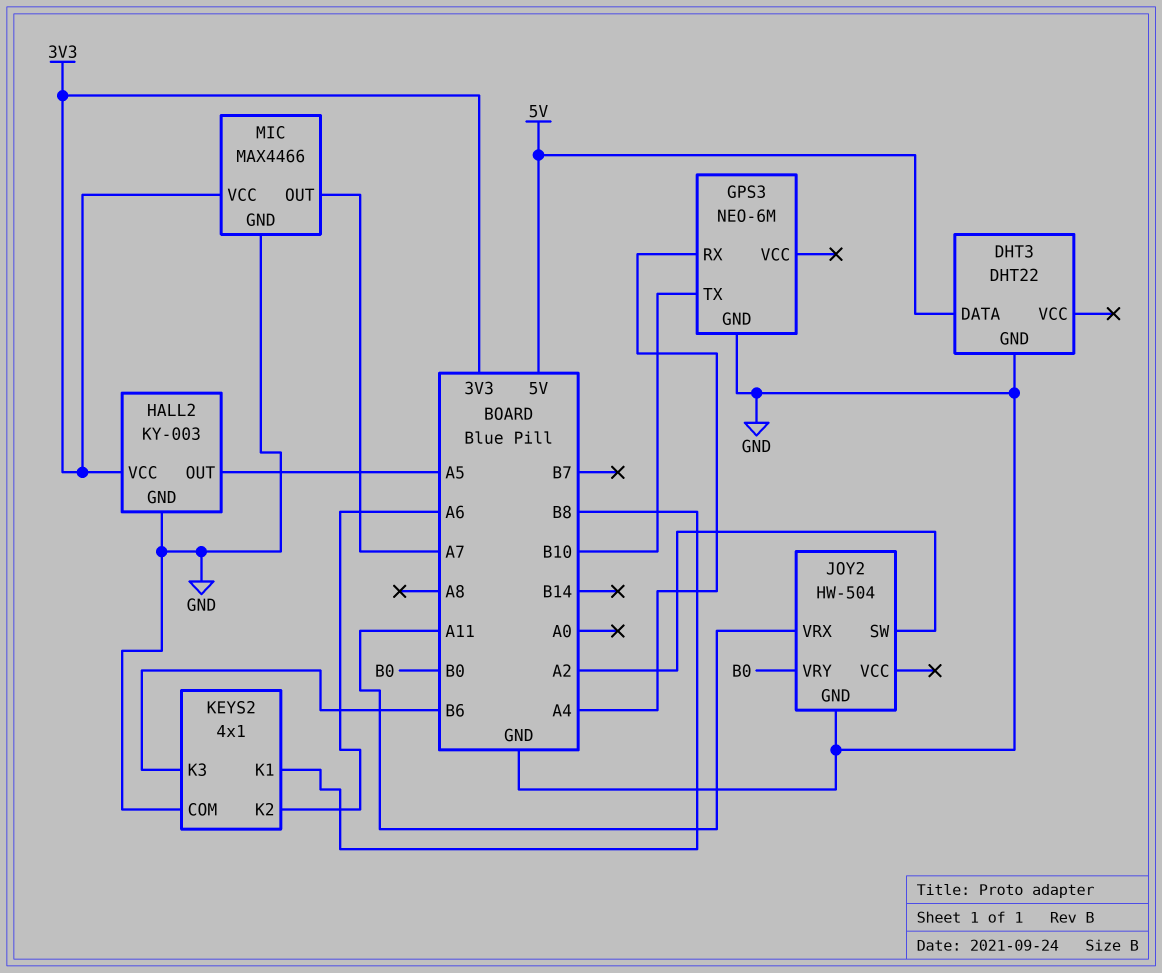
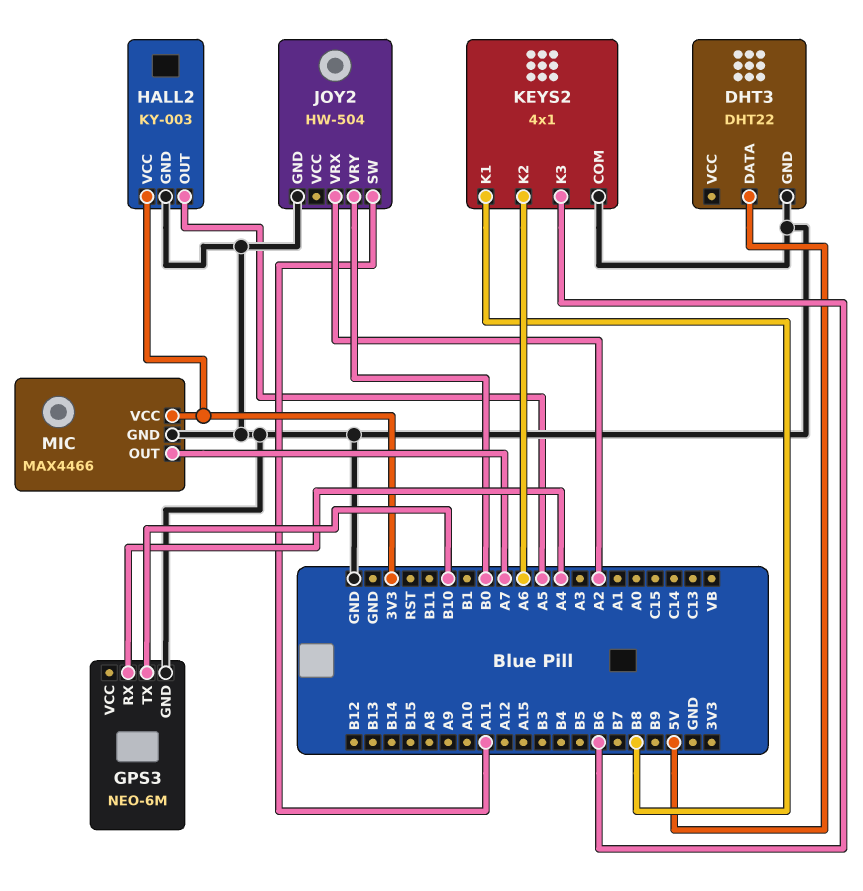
JOY2 pin SW: A2 -> A11
JOY2 pin VRX: A11 -> A2

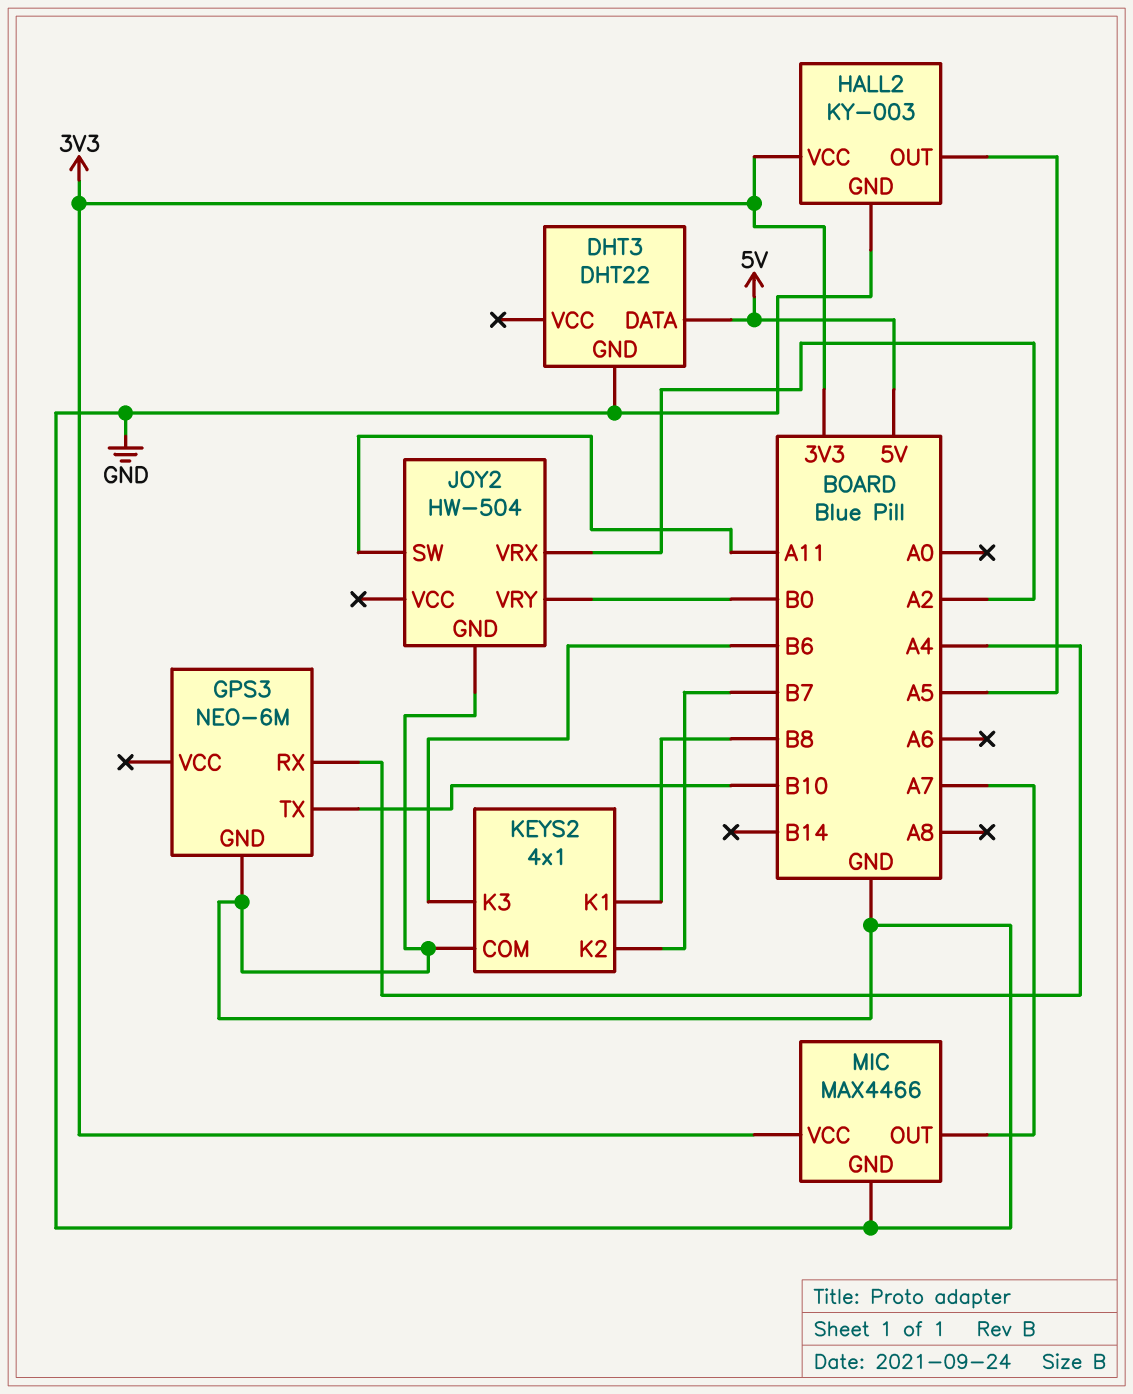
KEYS2 pin K2: A6 -> B7

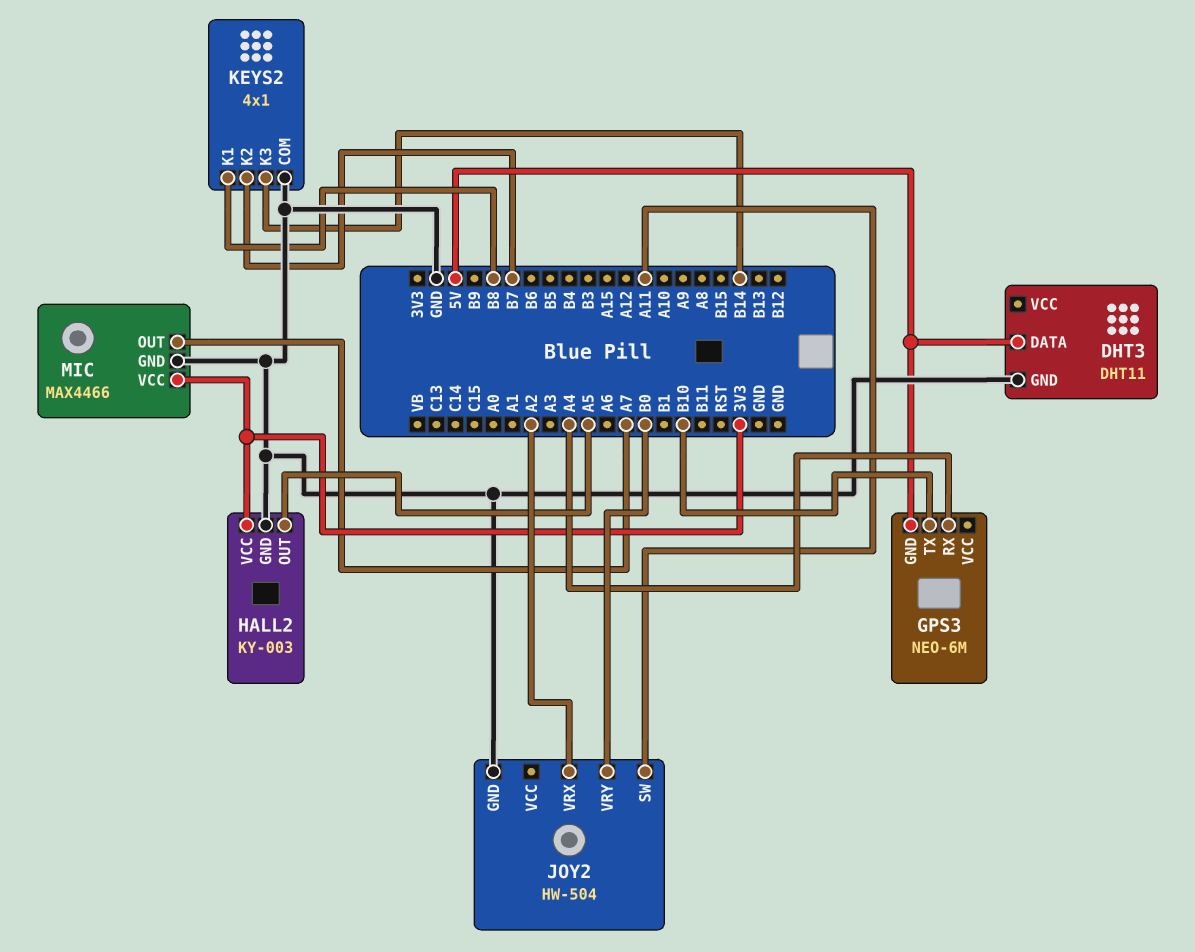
DHT3: DHT22 -> DHT11
GPS3 pin GND: GND -> 5V
KEYS2 pin K3: B6 -> B14

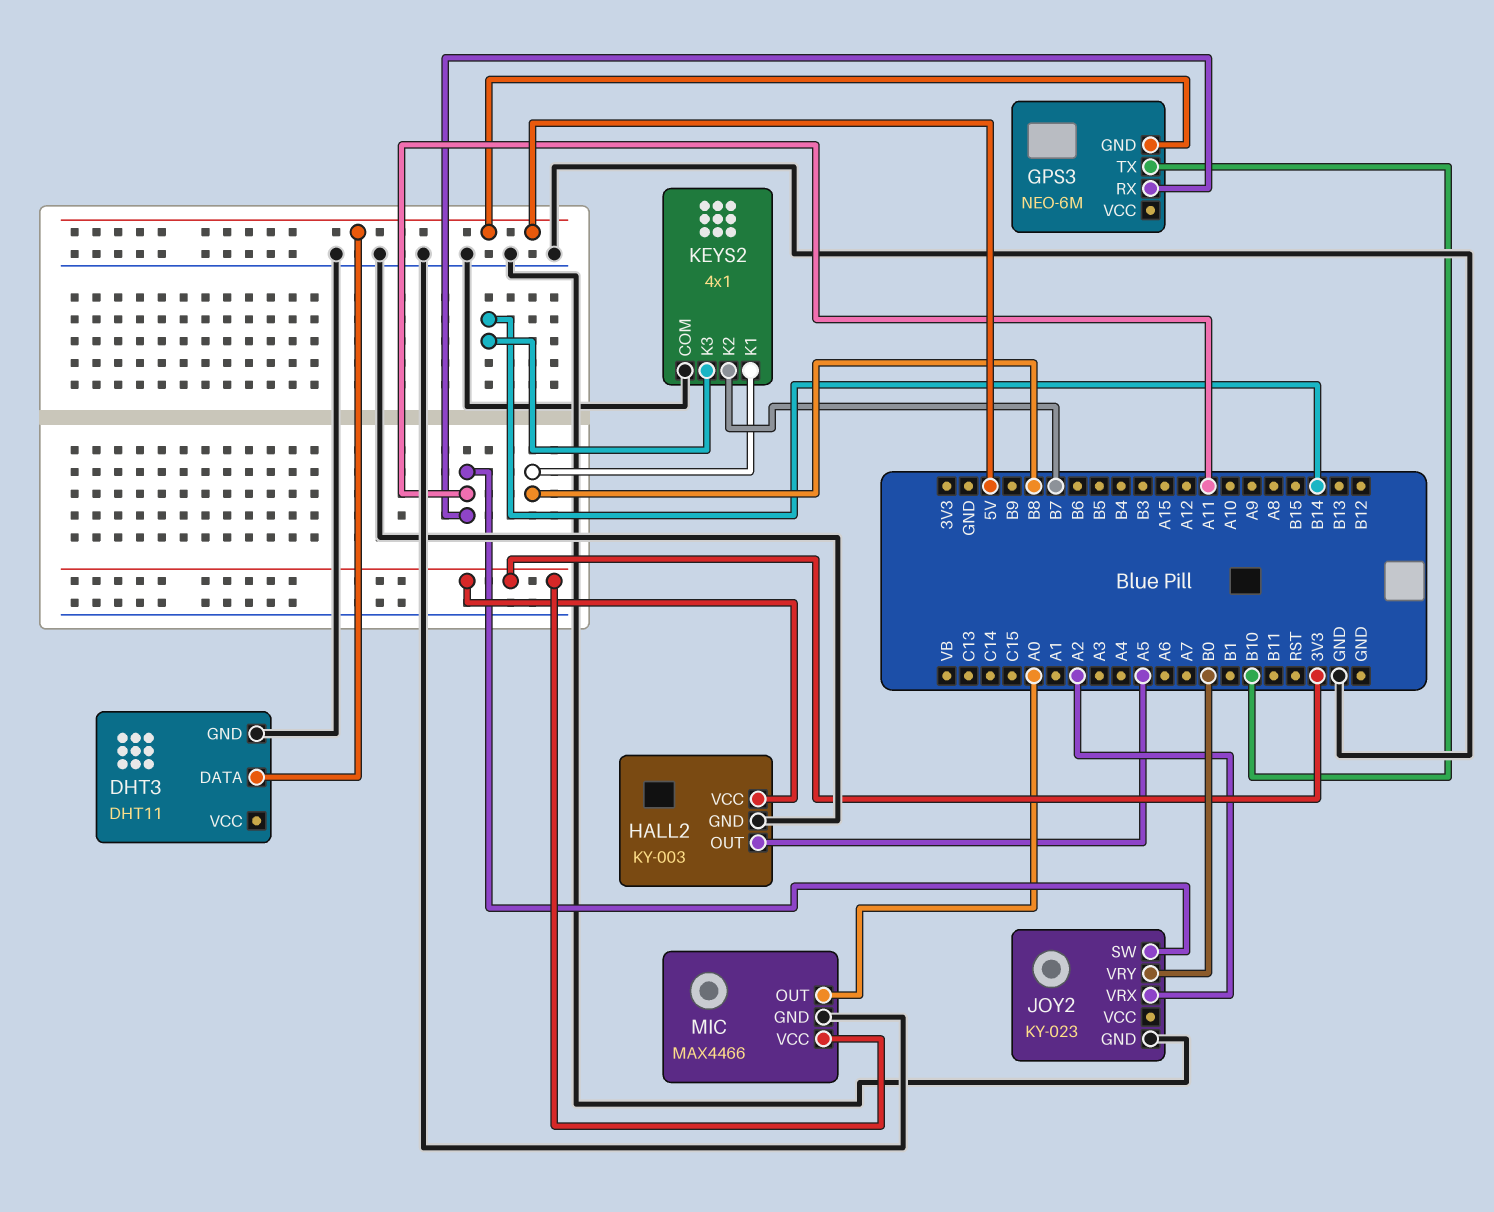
GPS3 pin RX: A4 -> A11
JOY2: HW-504 -> KY-023
MIC pin OUT: A7 -> A0

